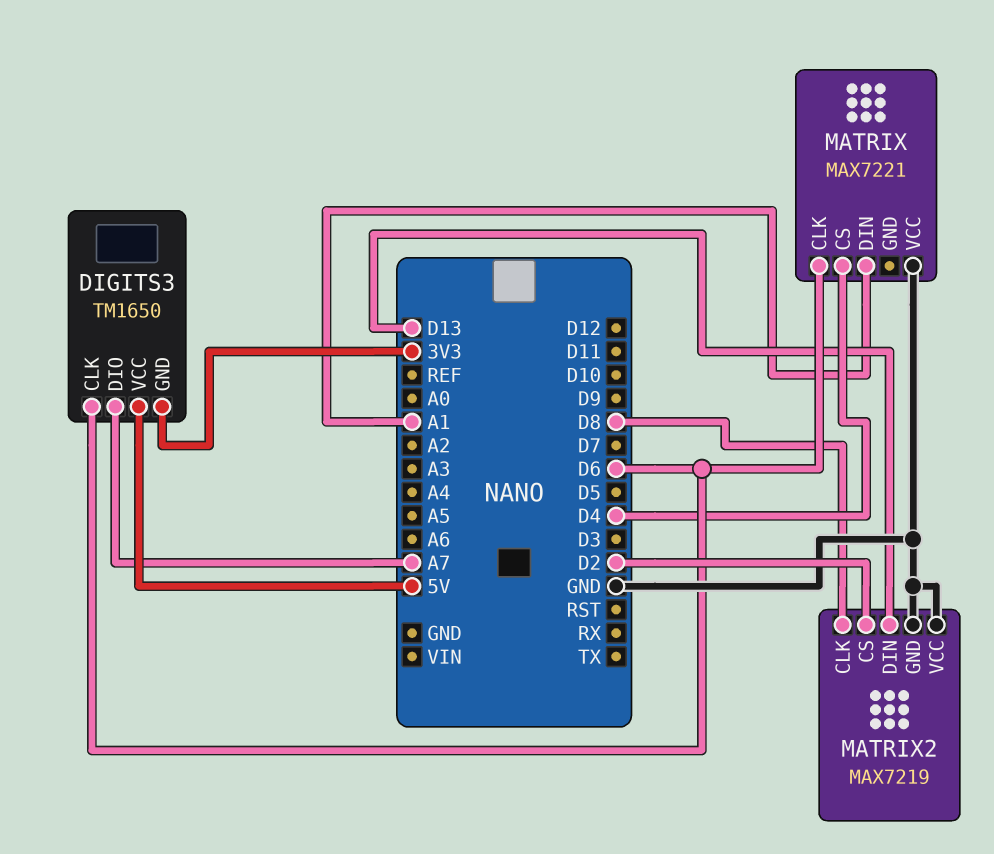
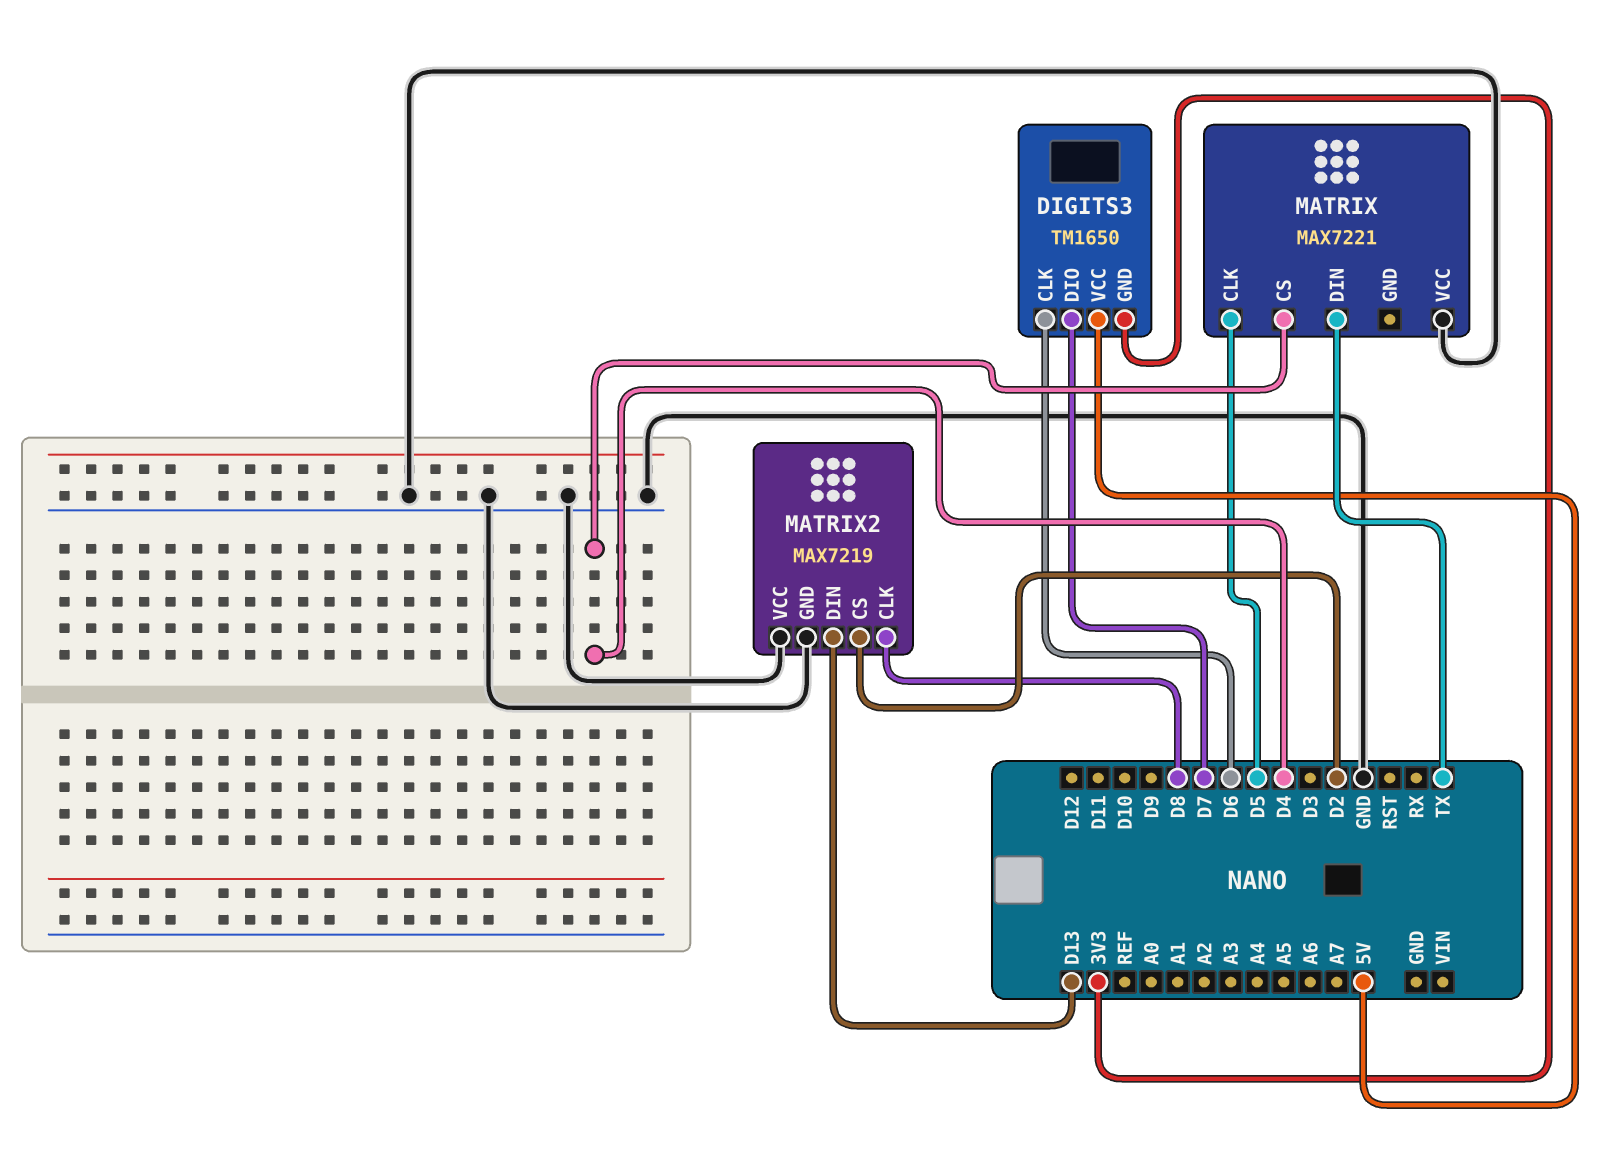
DIGITS3 pin DIO: A7 -> D7
MATRIX pin CLK: D6 -> D5
MATRIX pin DIN: A1 -> TX

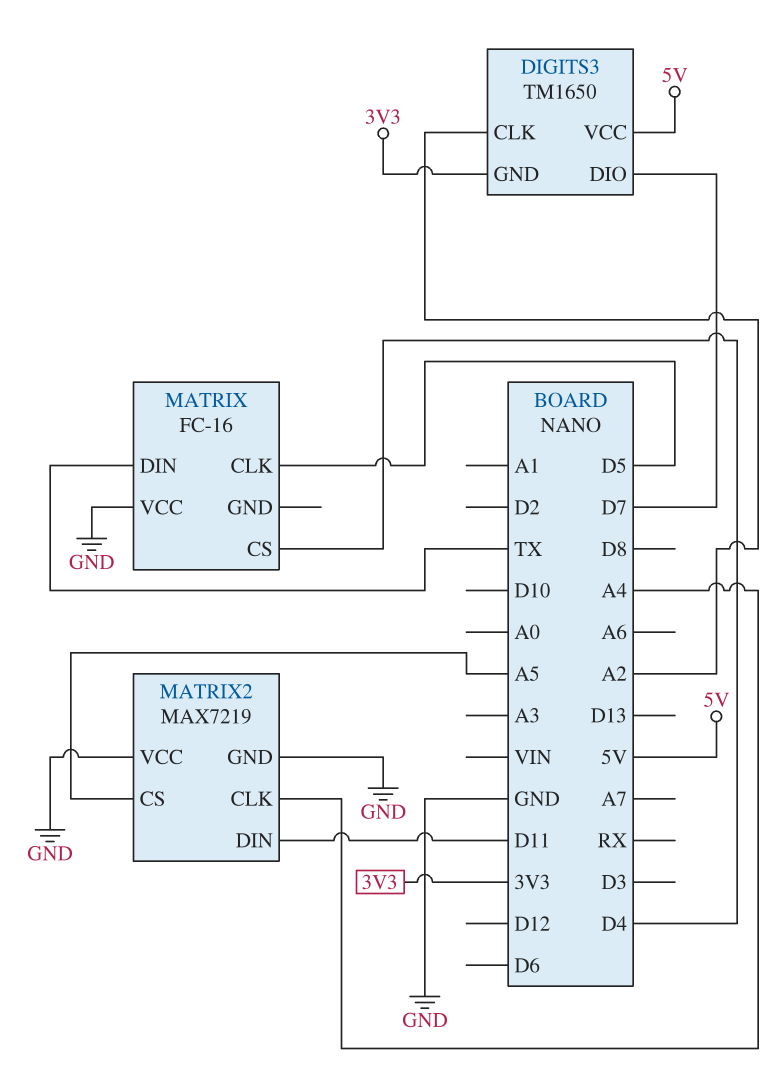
DIGITS3 pin CLK: D6 -> A2
MATRIX: MAX7221 -> FC-16
MATRIX2 pin CLK: D8 -> A4
MATRIX2 pin CS: D2 -> A5
MATRIX2 pin DIN: D13 -> D11

